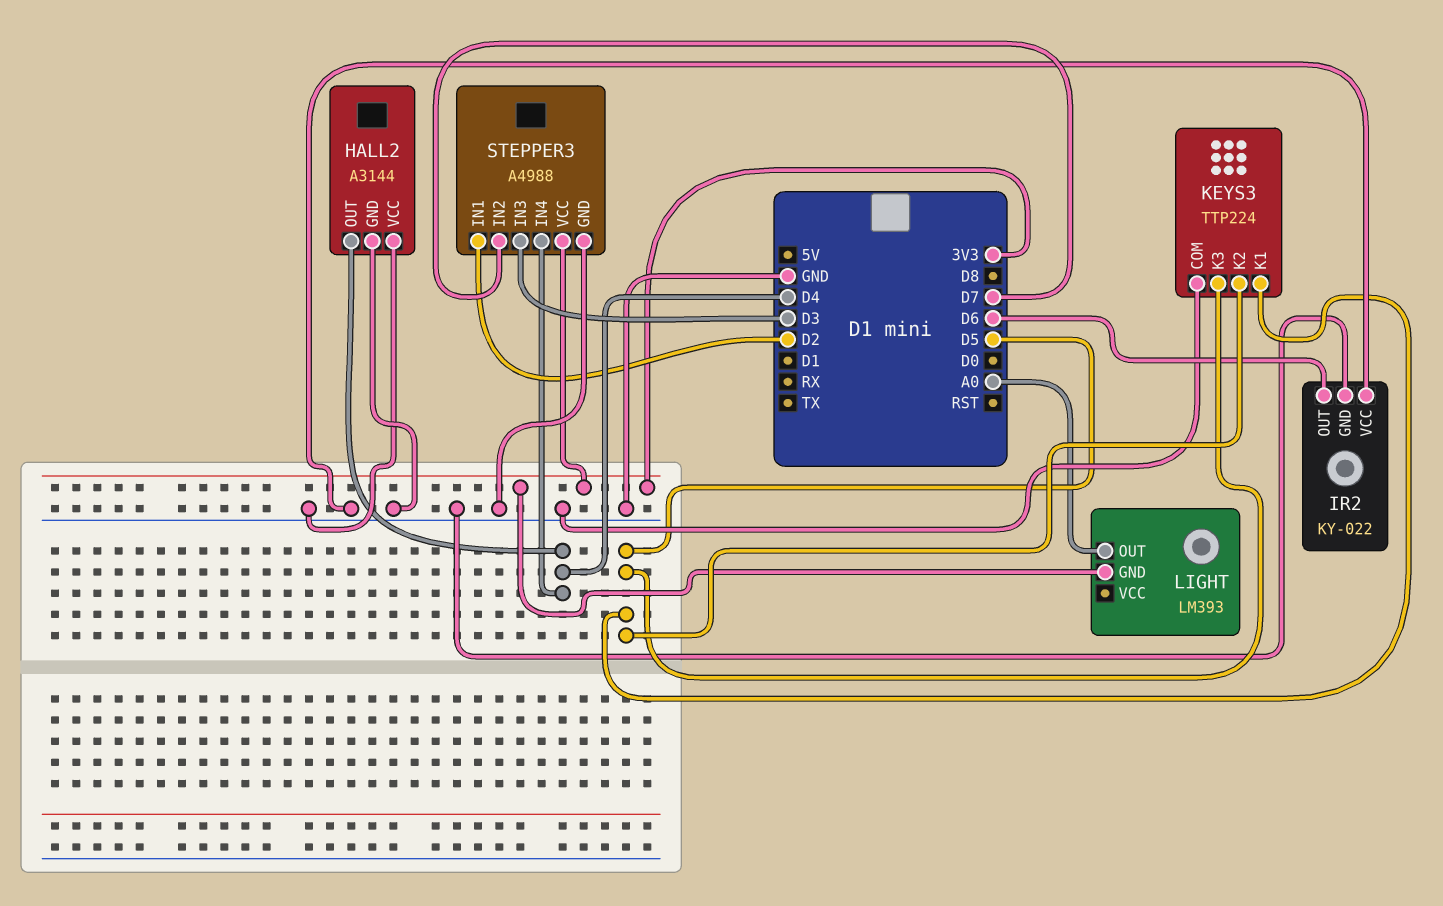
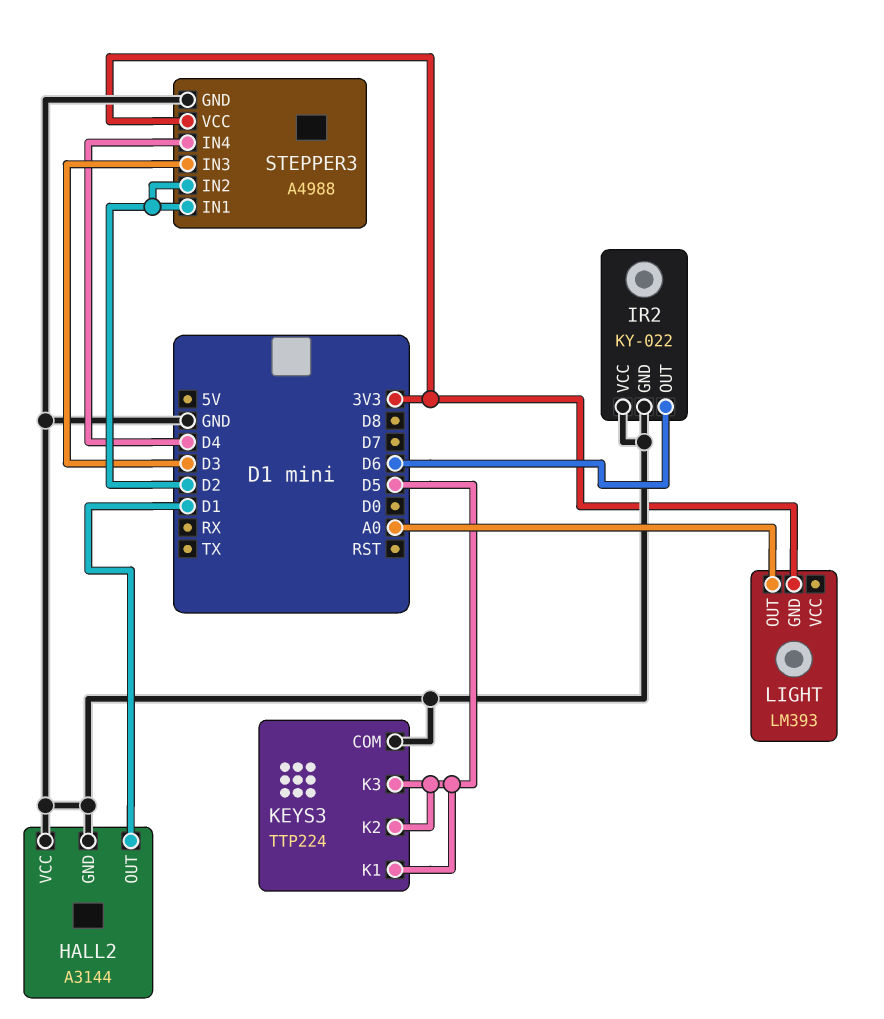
HALL2 pin OUT: D4 -> D1
STEPPER3 pin IN2: D7 -> D2

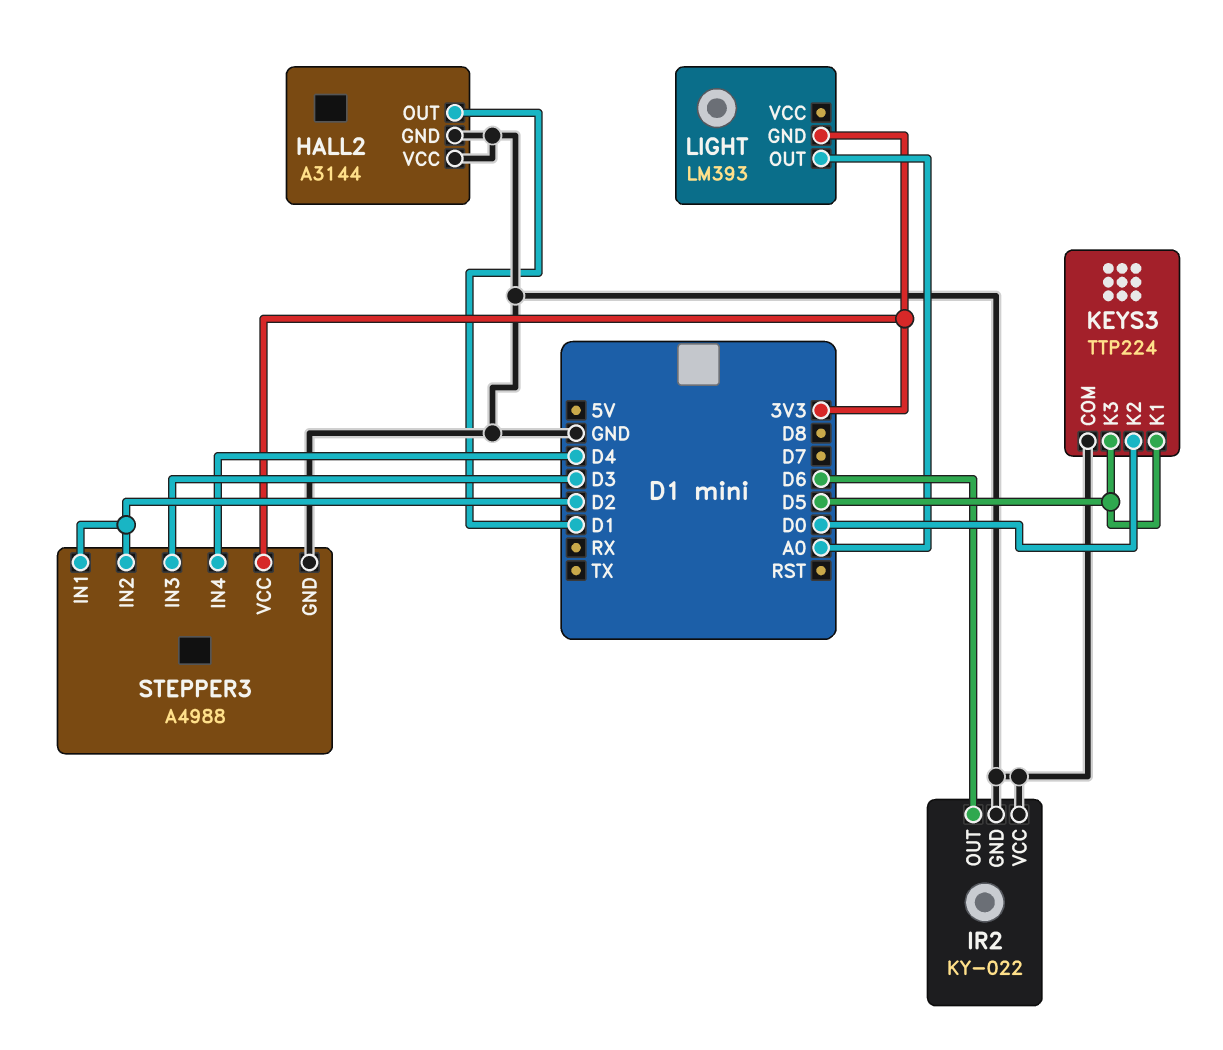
KEYS3 pin K2: D5 -> D0

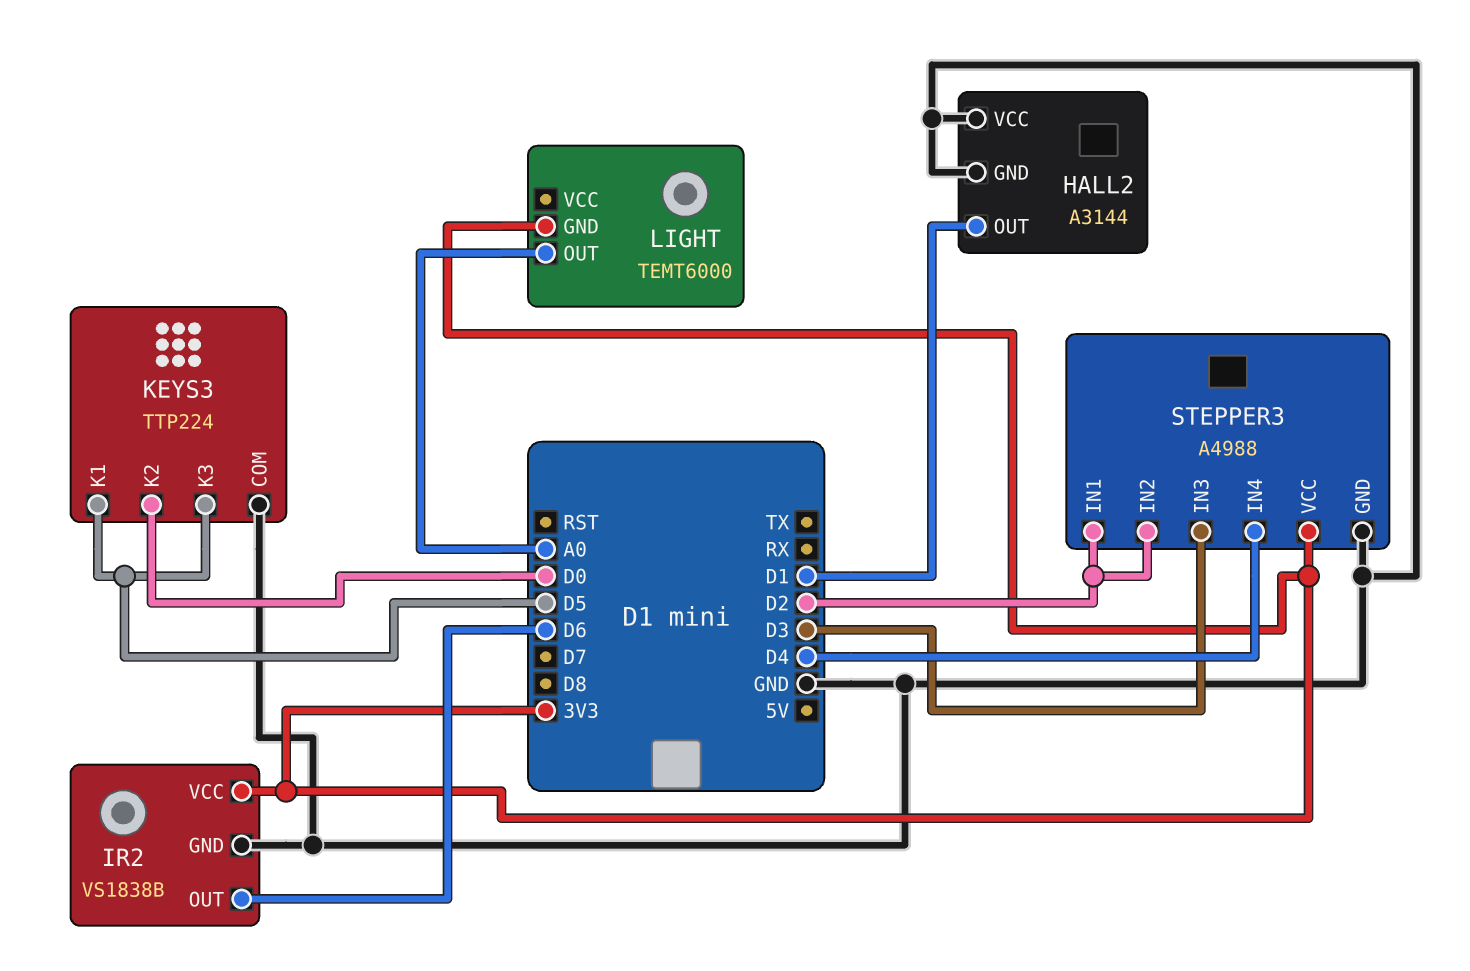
IR2: KY-022 -> VS1838B
IR2 pin VCC: GND -> 3V3
LIGHT: LM393 -> TEMT6000

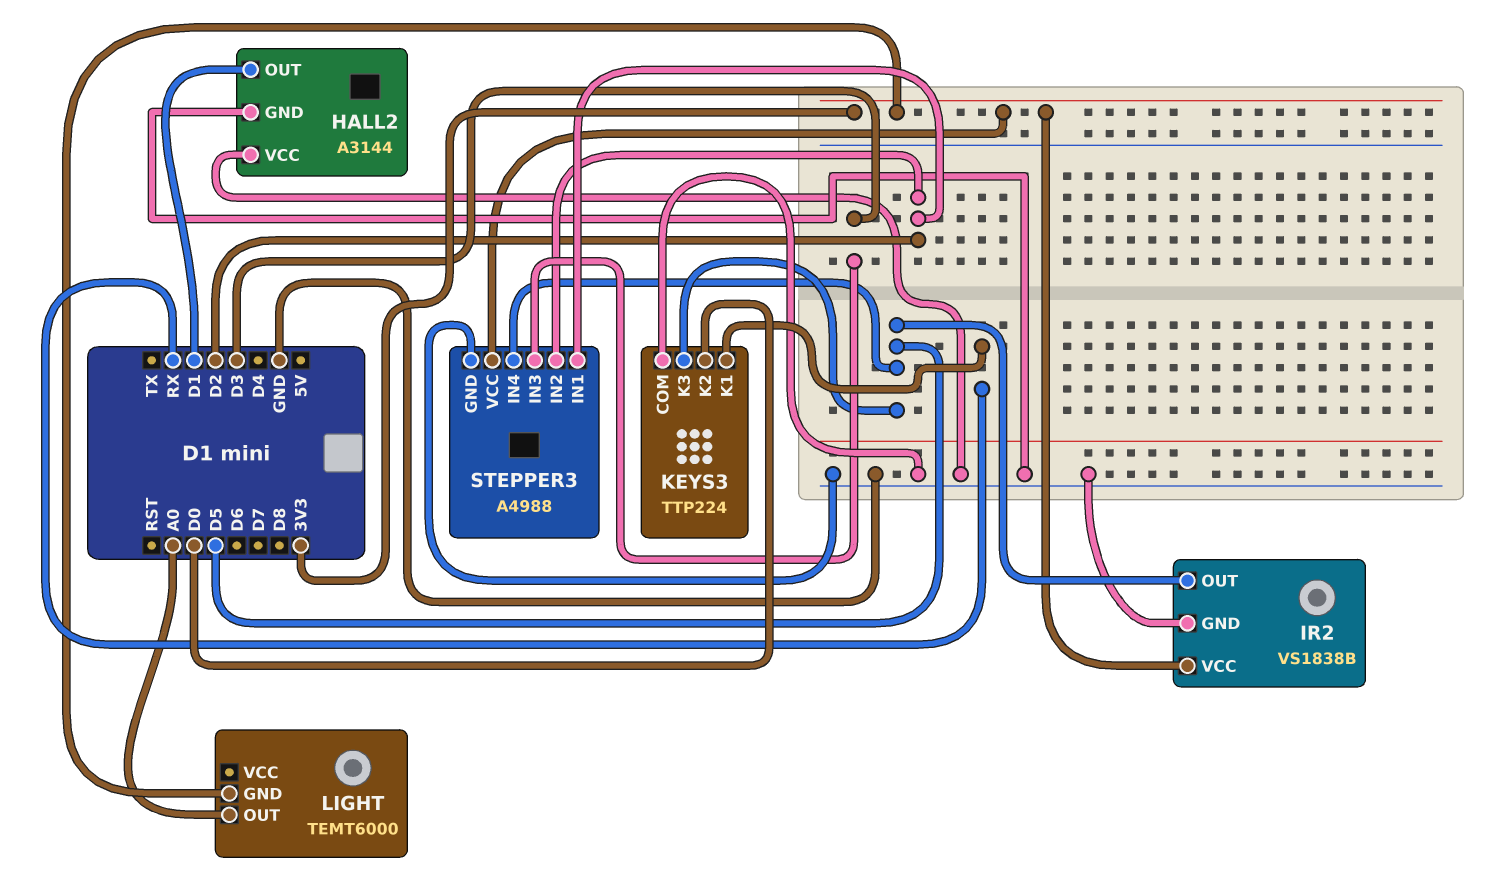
IR2 pin OUT: D6 -> D5
KEYS3 pin K1: D5 -> RX
STEPPER3 pin IN4: D4 -> D5

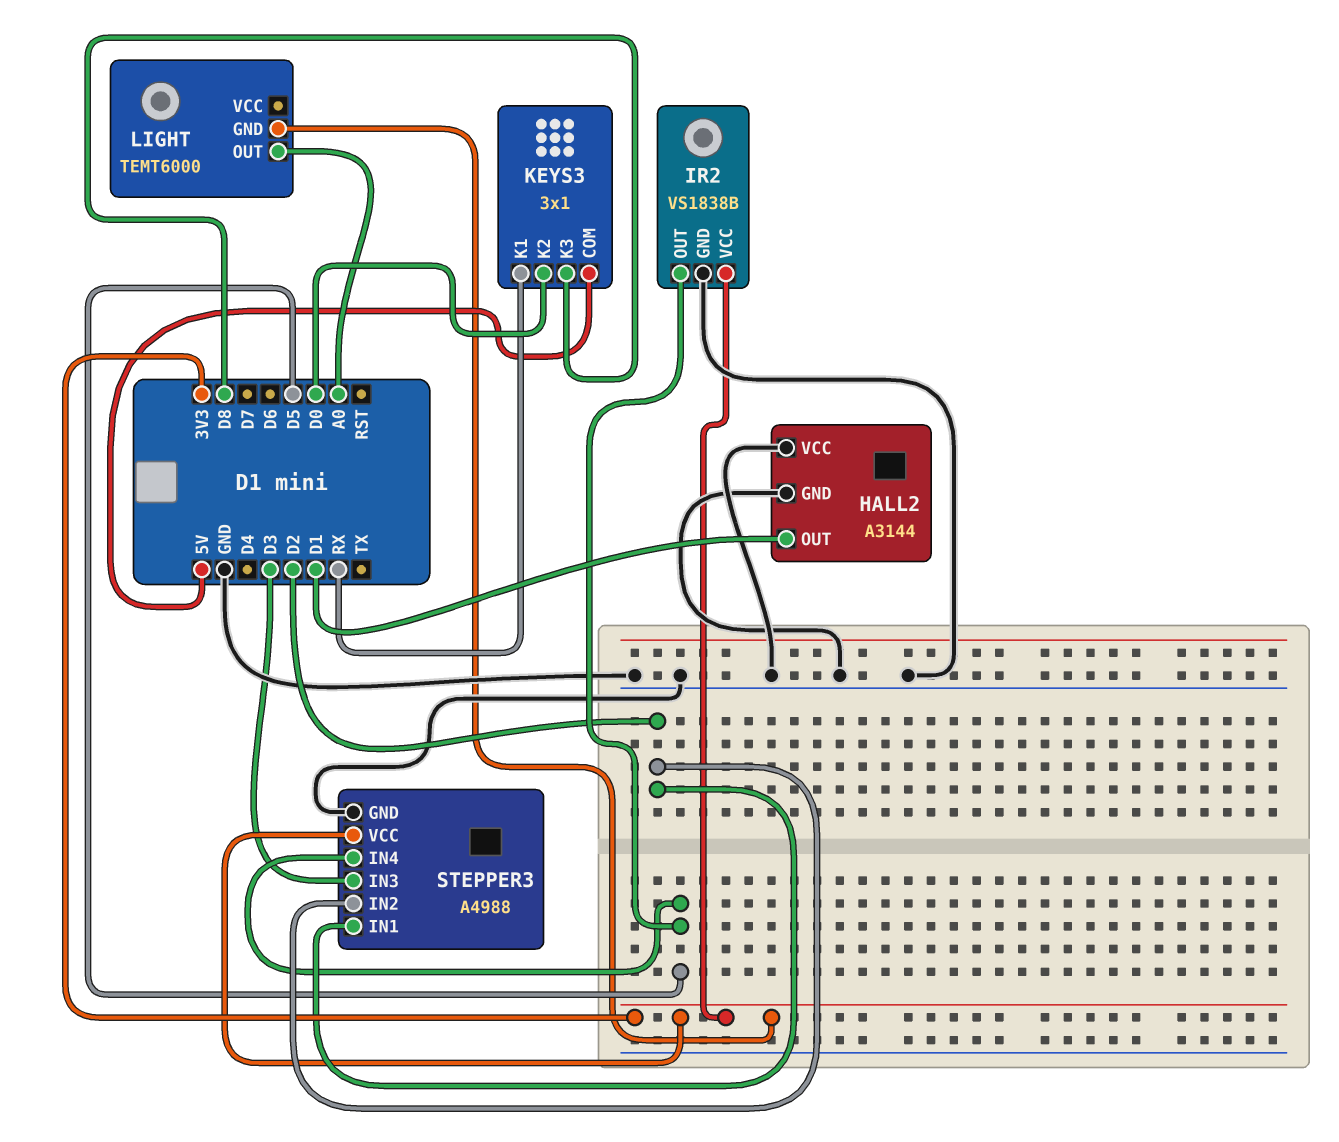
KEYS3: TTP224 -> 3x1
KEYS3 pin COM: GND -> 5V
KEYS3 pin K3: D5 -> D8

